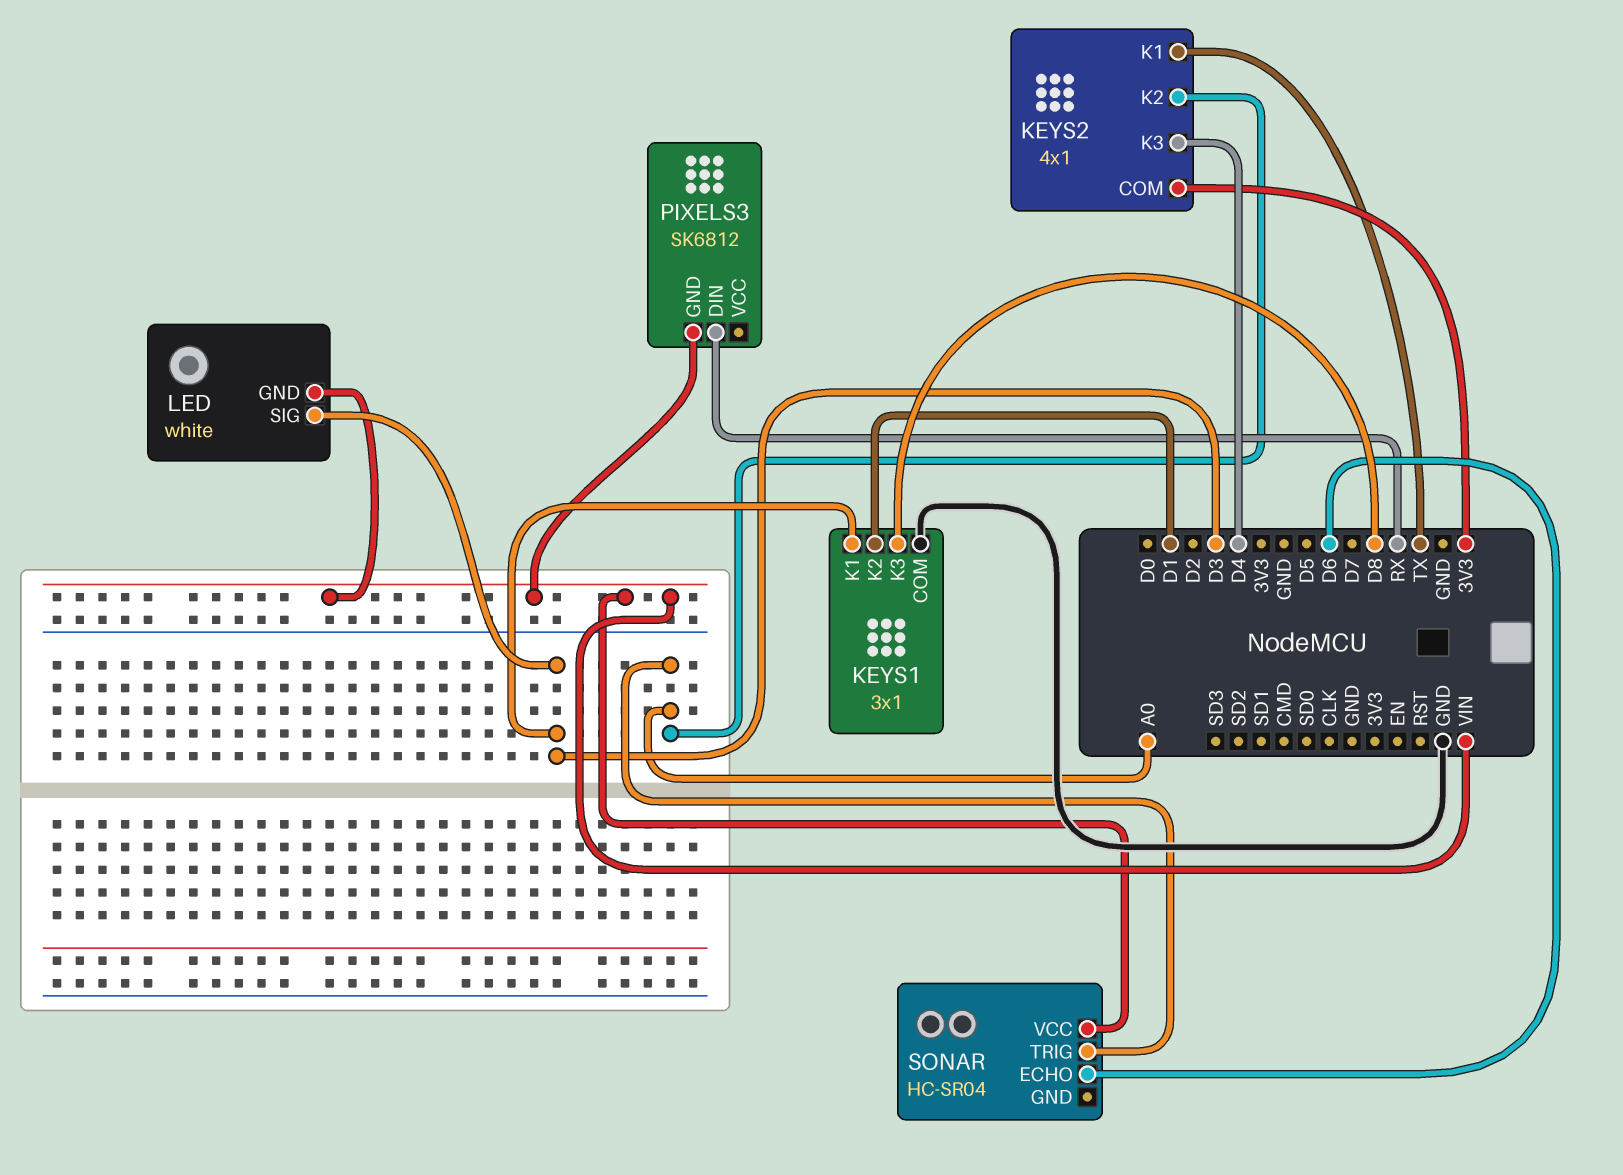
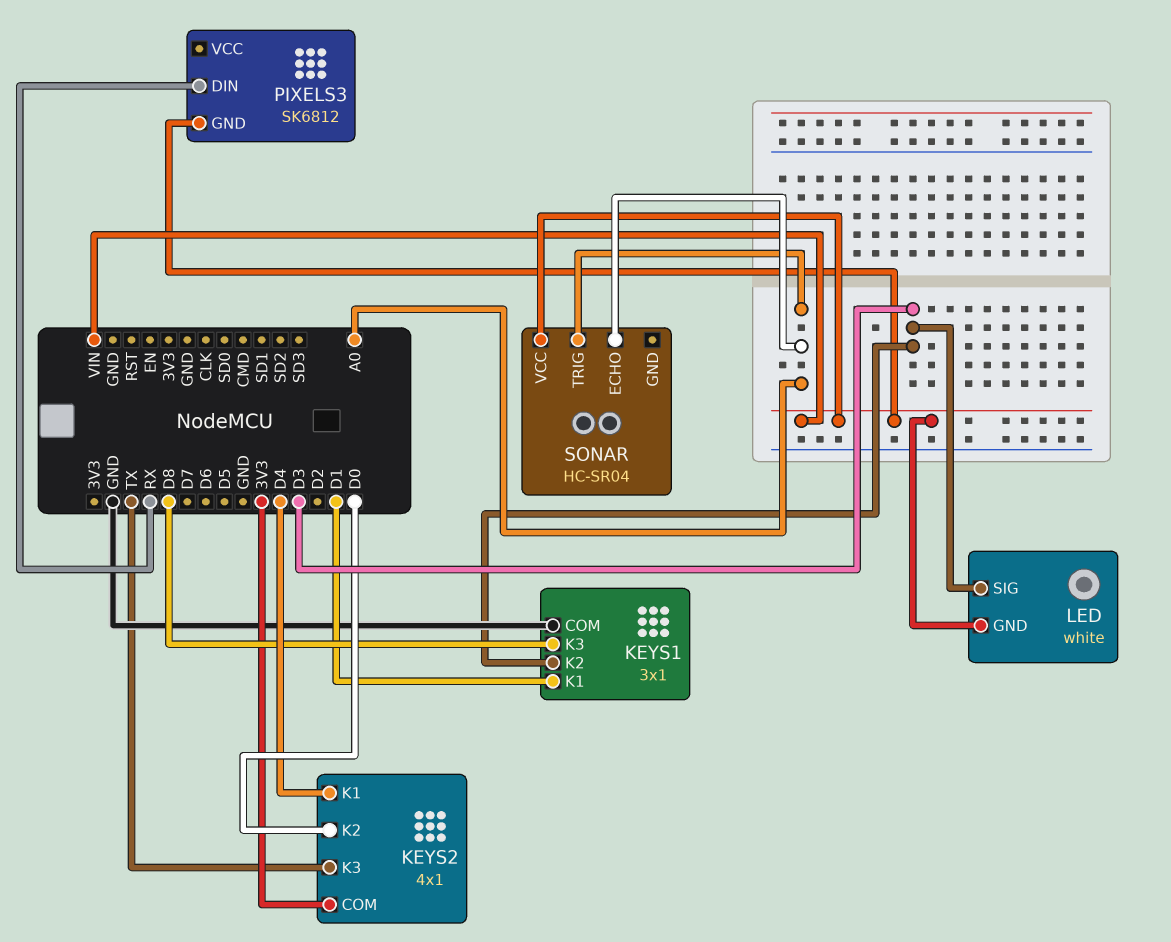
KEYS1 pin K1: D3 -> D1
KEYS1 pin K2: D1 -> D3
KEYS2 pin K1: TX -> D4
KEYS2 pin K2: A0 -> D0
KEYS2 pin K3: D4 -> TX
SONAR pin ECHO: D6 -> A0

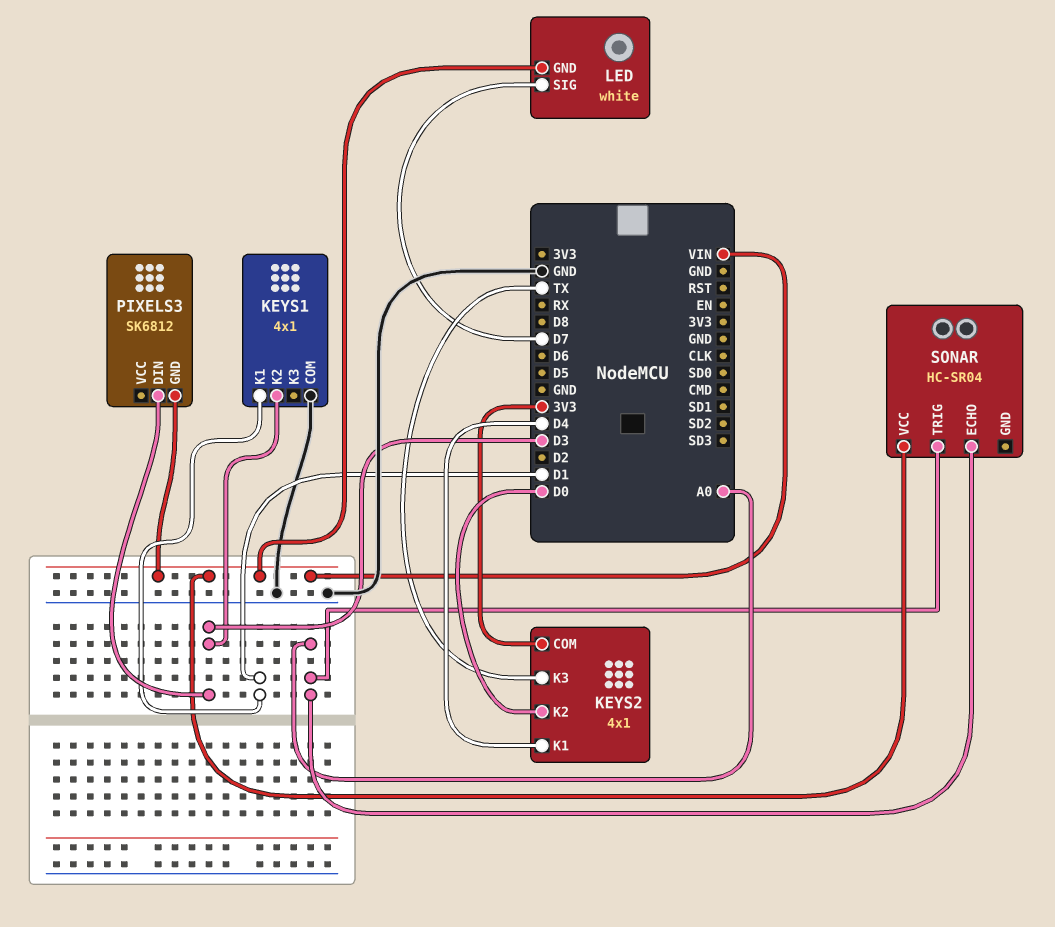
KEYS1: 3x1 -> 4x1
KEYS1 pin K3: D8 -> none
LED pin SIG: D3 -> D7
PIXELS3 pin DIN: RX -> D3

